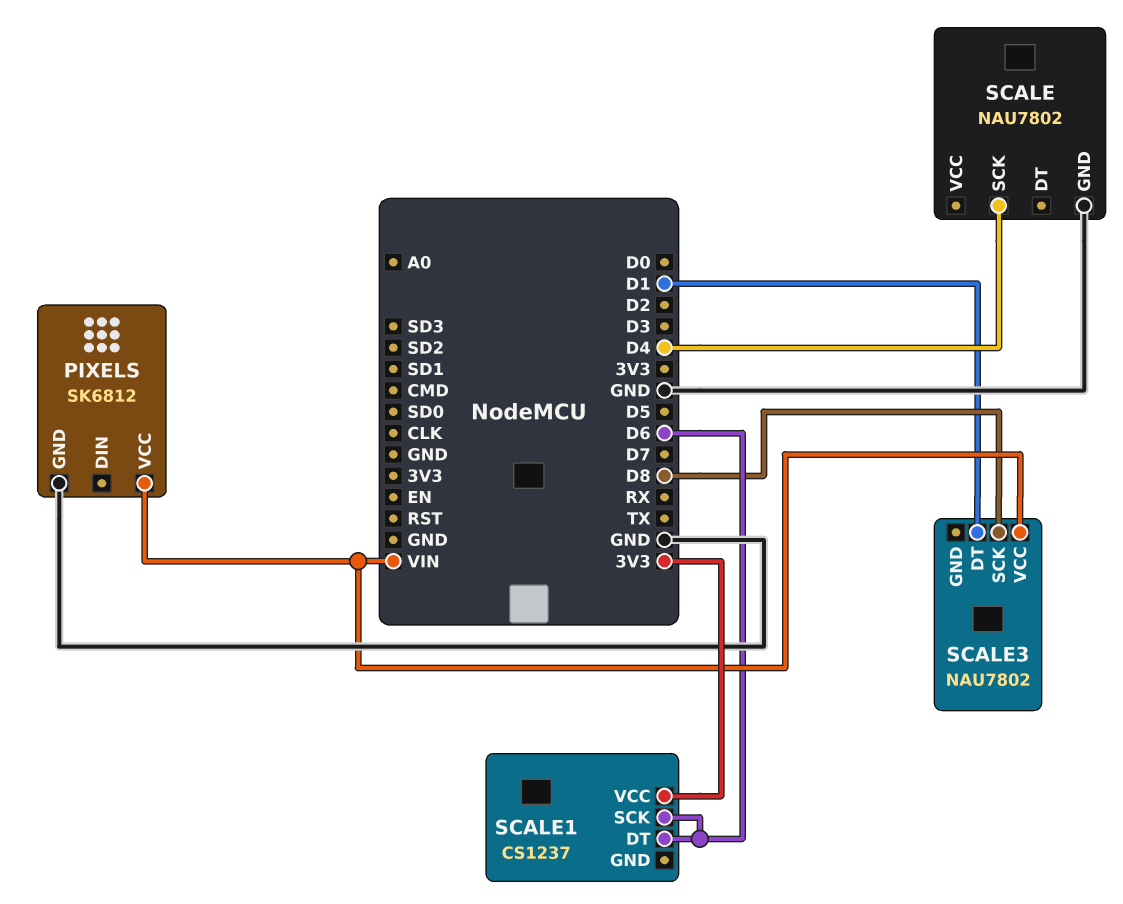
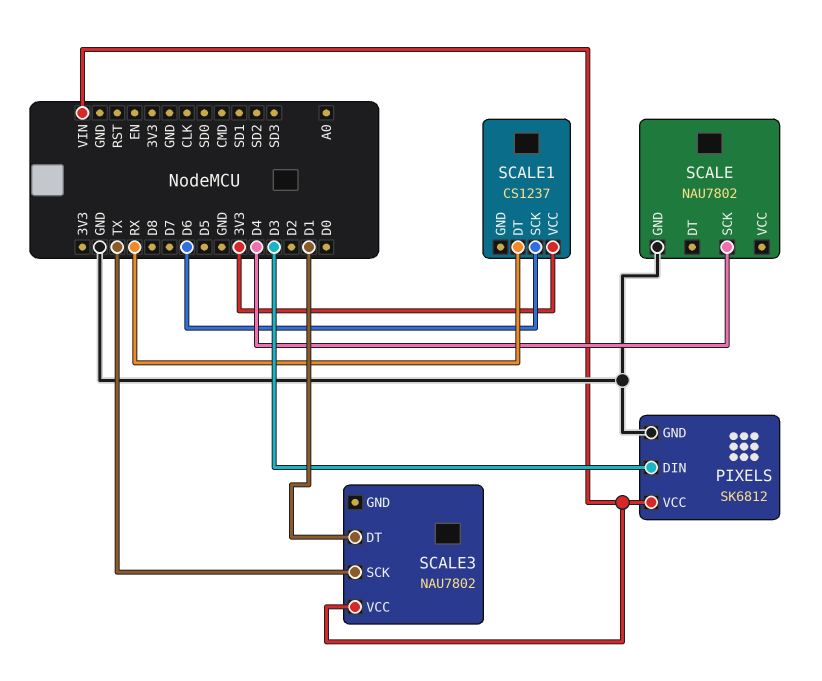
PIXELS pin DIN: none -> D3
SCALE1 pin DT: D6 -> RX
SCALE3 pin SCK: D8 -> TX

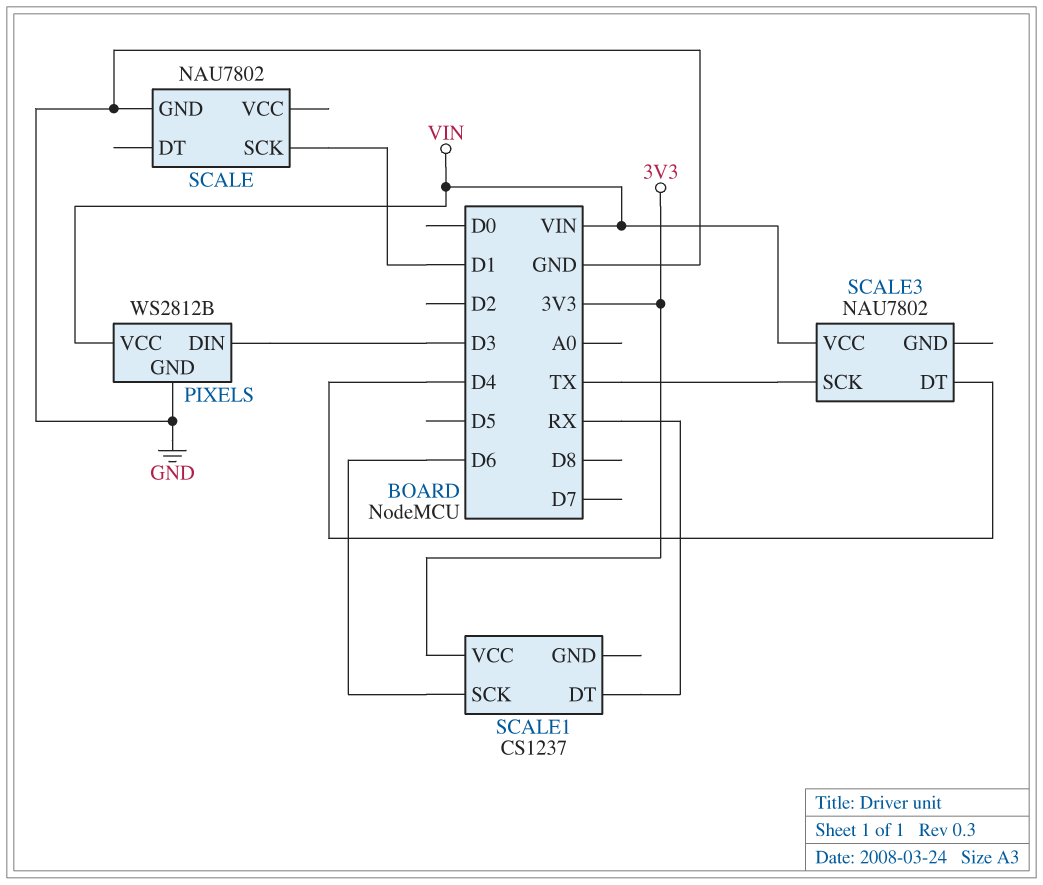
PIXELS: SK6812 -> WS2812B
SCALE pin SCK: D4 -> D1
SCALE3 pin DT: D1 -> D4

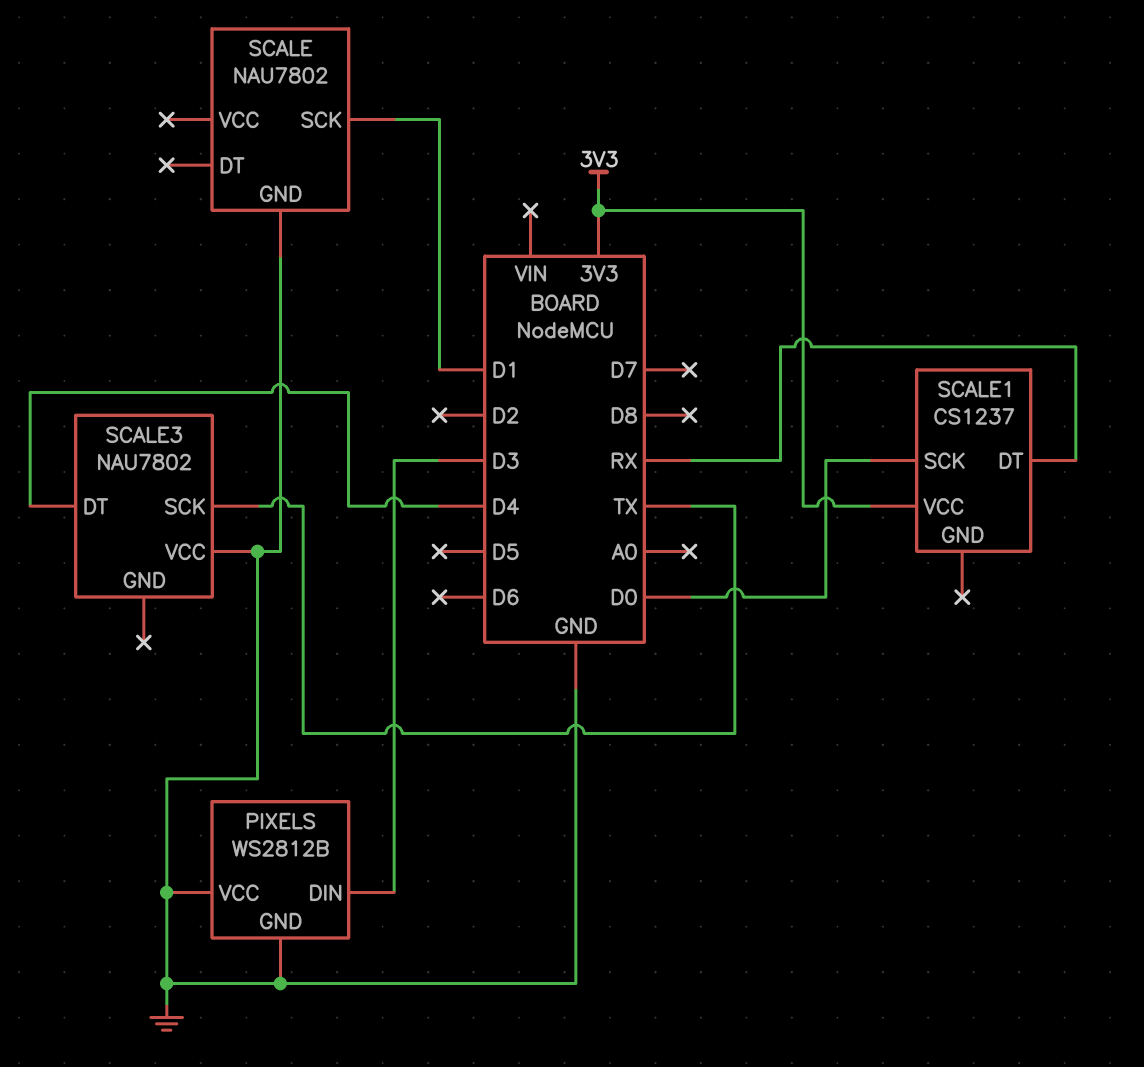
PIXELS pin VCC: VIN -> GND
SCALE1 pin SCK: D6 -> D0
SCALE3 pin VCC: VIN -> GND

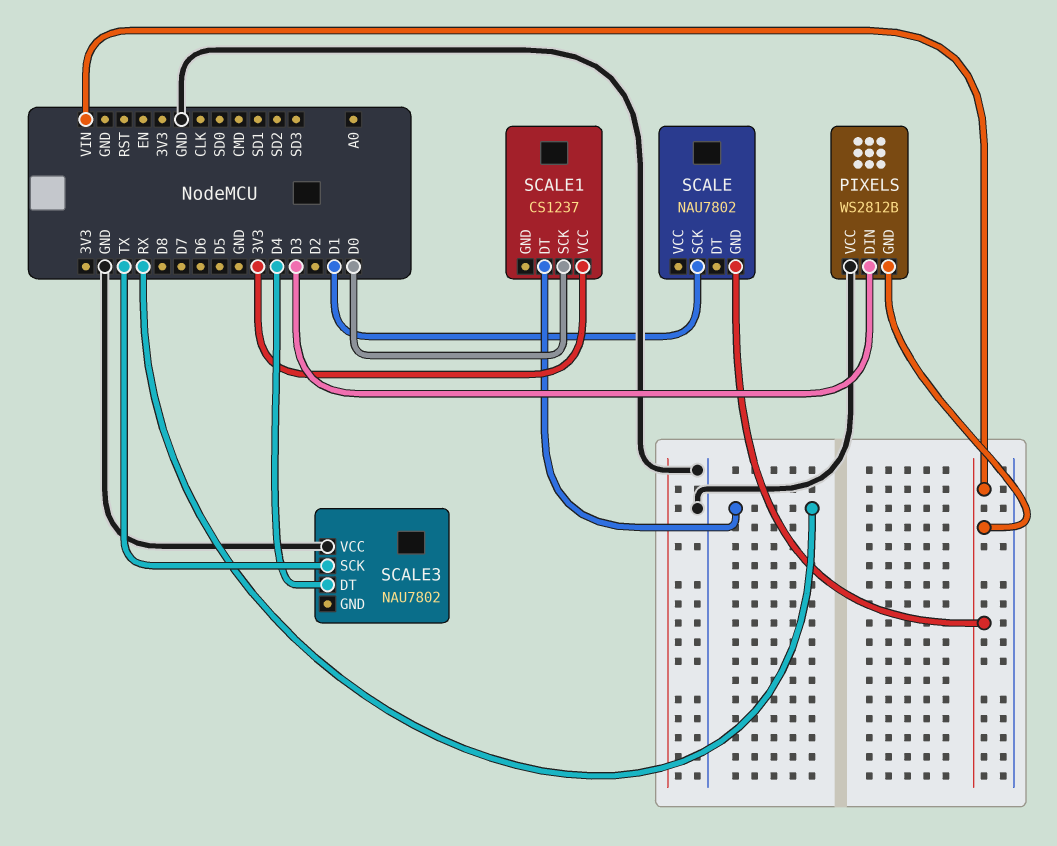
PIXELS pin GND: GND -> VIN
SCALE pin GND: GND -> VIN

